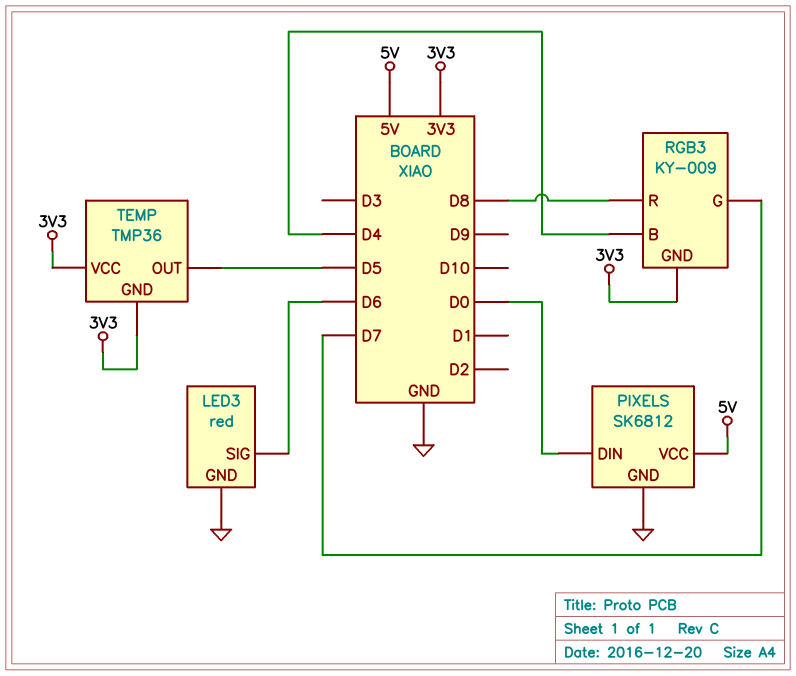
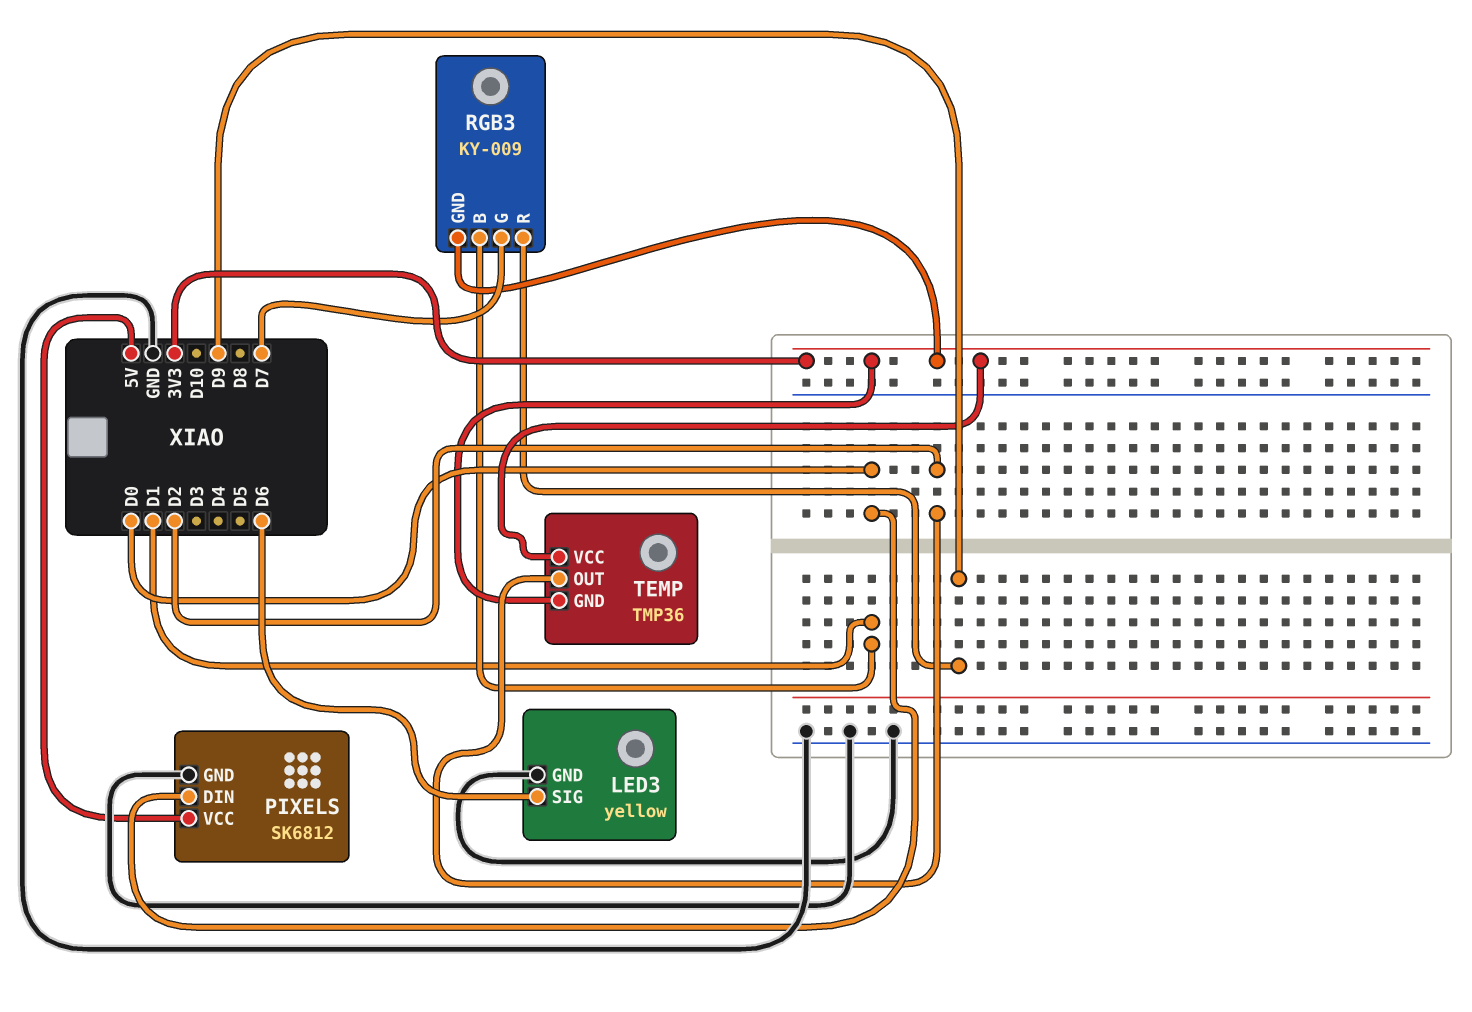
LED3: red -> yellow
RGB3 pin B: D4 -> D1
RGB3 pin R: D8 -> D9
TEMP pin OUT: D5 -> D2

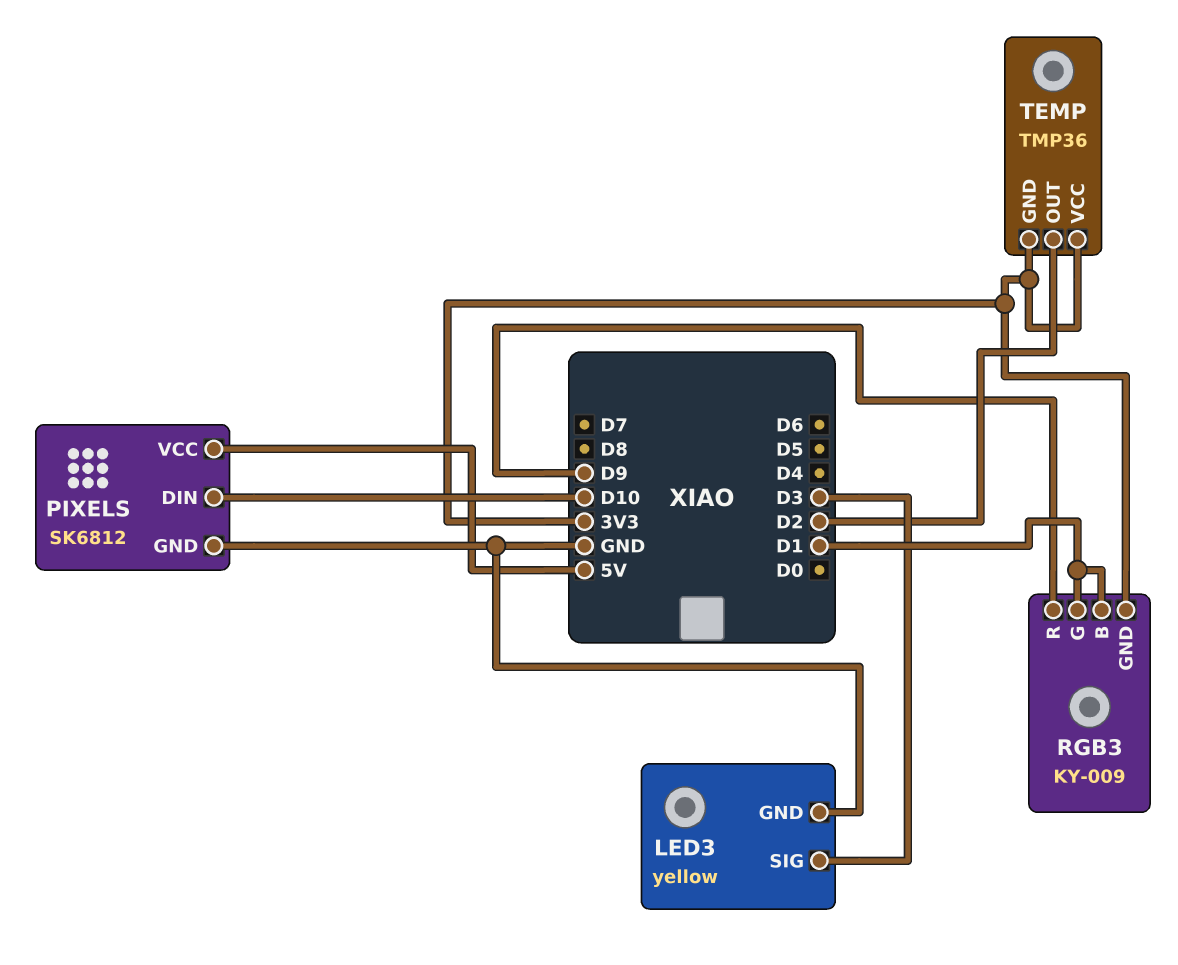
LED3 pin SIG: D6 -> D3
PIXELS pin DIN: D0 -> D10
RGB3 pin G: D7 -> D1

